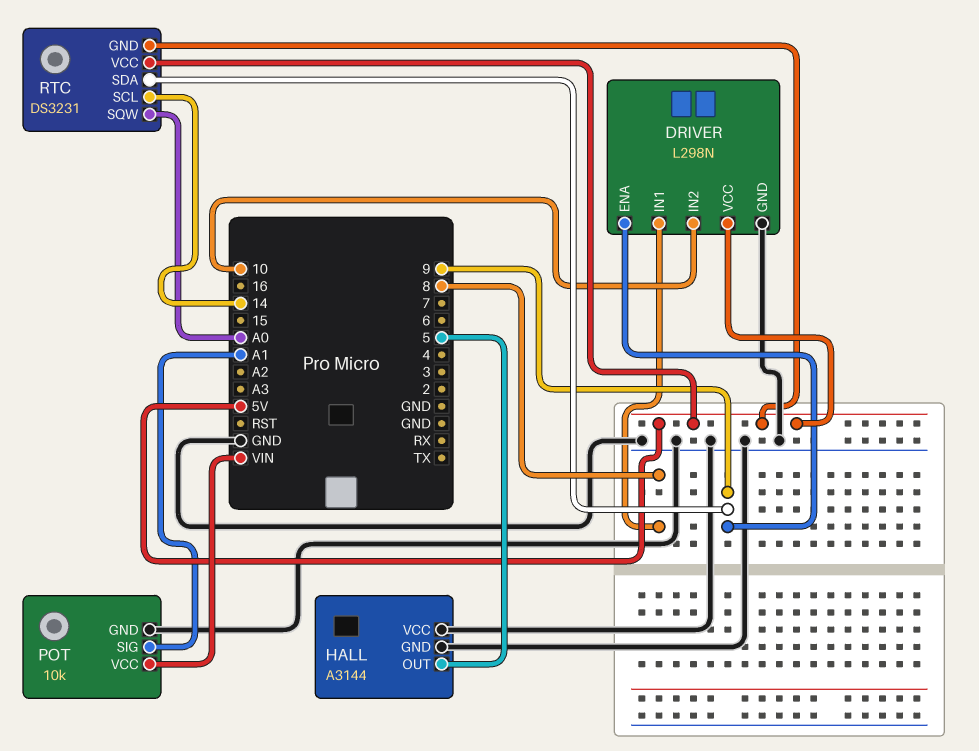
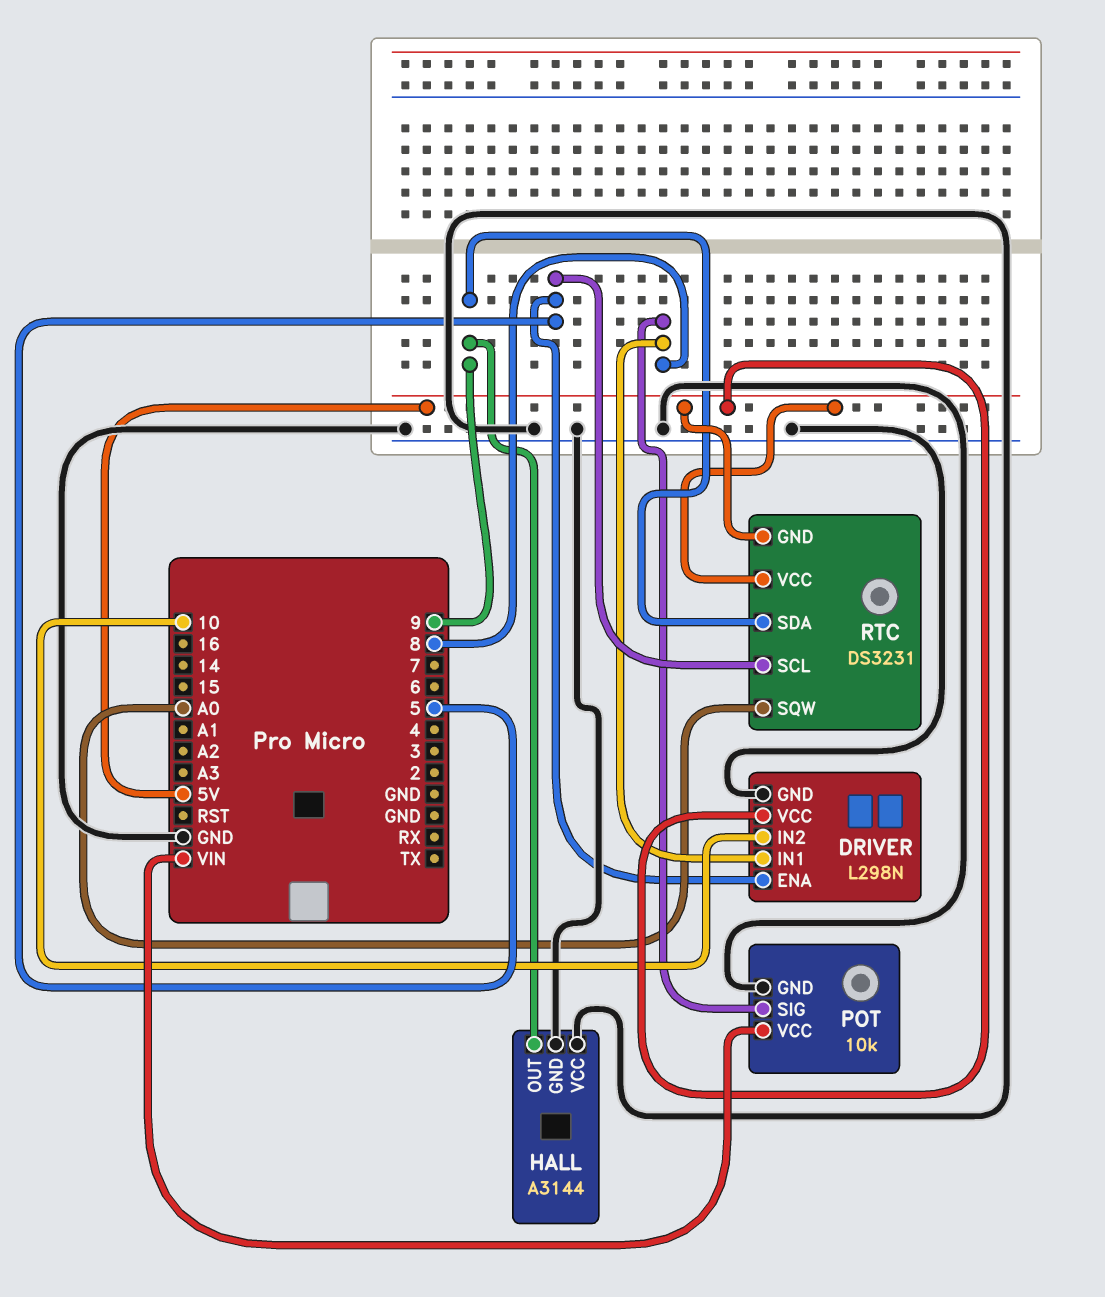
DRIVER pin ENA: 9 -> 5
HALL pin OUT: 5 -> 9
POT pin SIG: A1 -> 8
RTC pin SCL: 14 -> 5

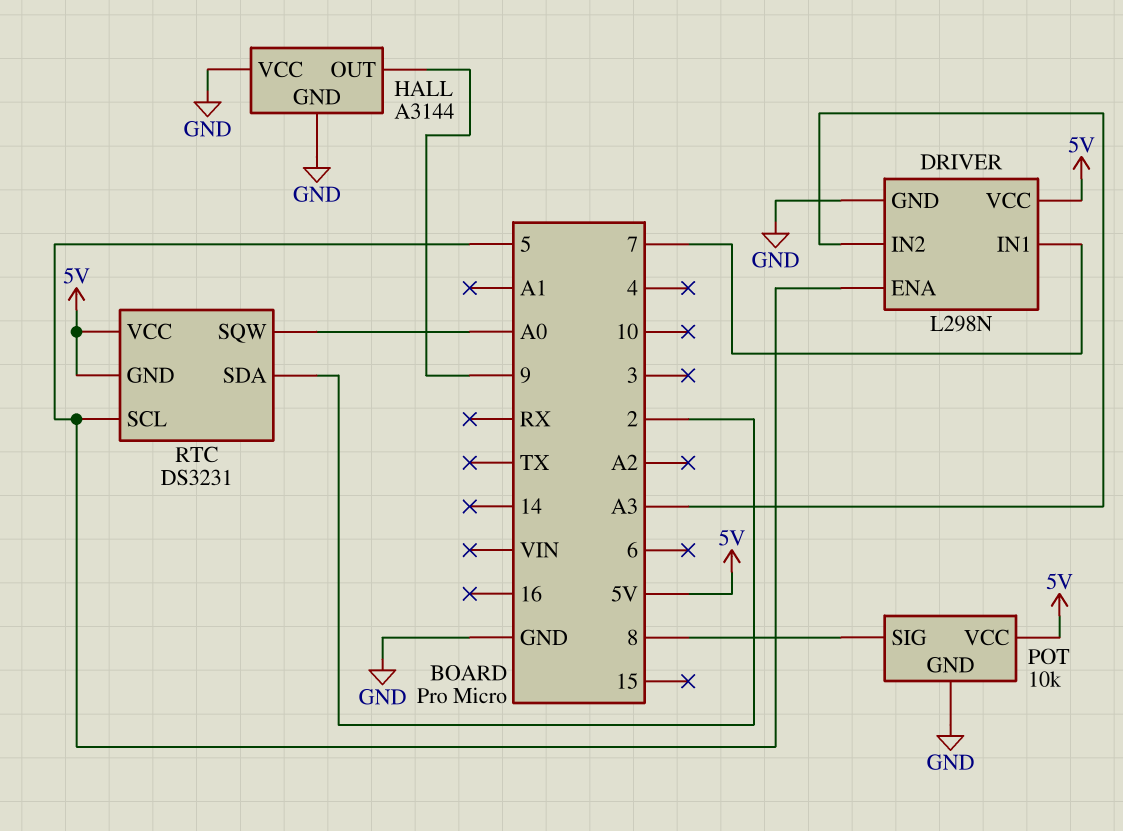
DRIVER pin IN1: 8 -> 7
DRIVER pin IN2: 10 -> A3
POT pin VCC: VIN -> 5V
RTC pin SDA: 9 -> 2

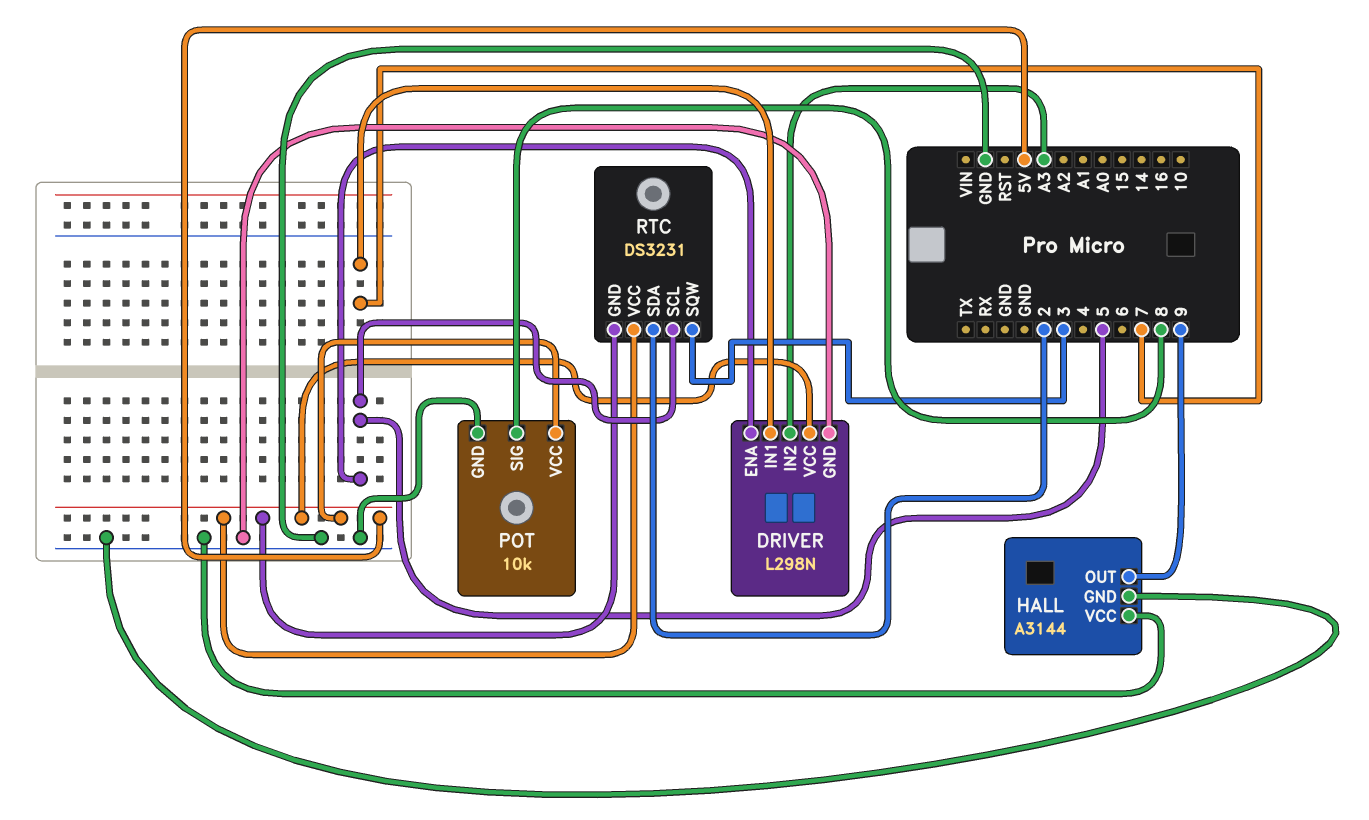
RTC pin SQW: A0 -> 3

